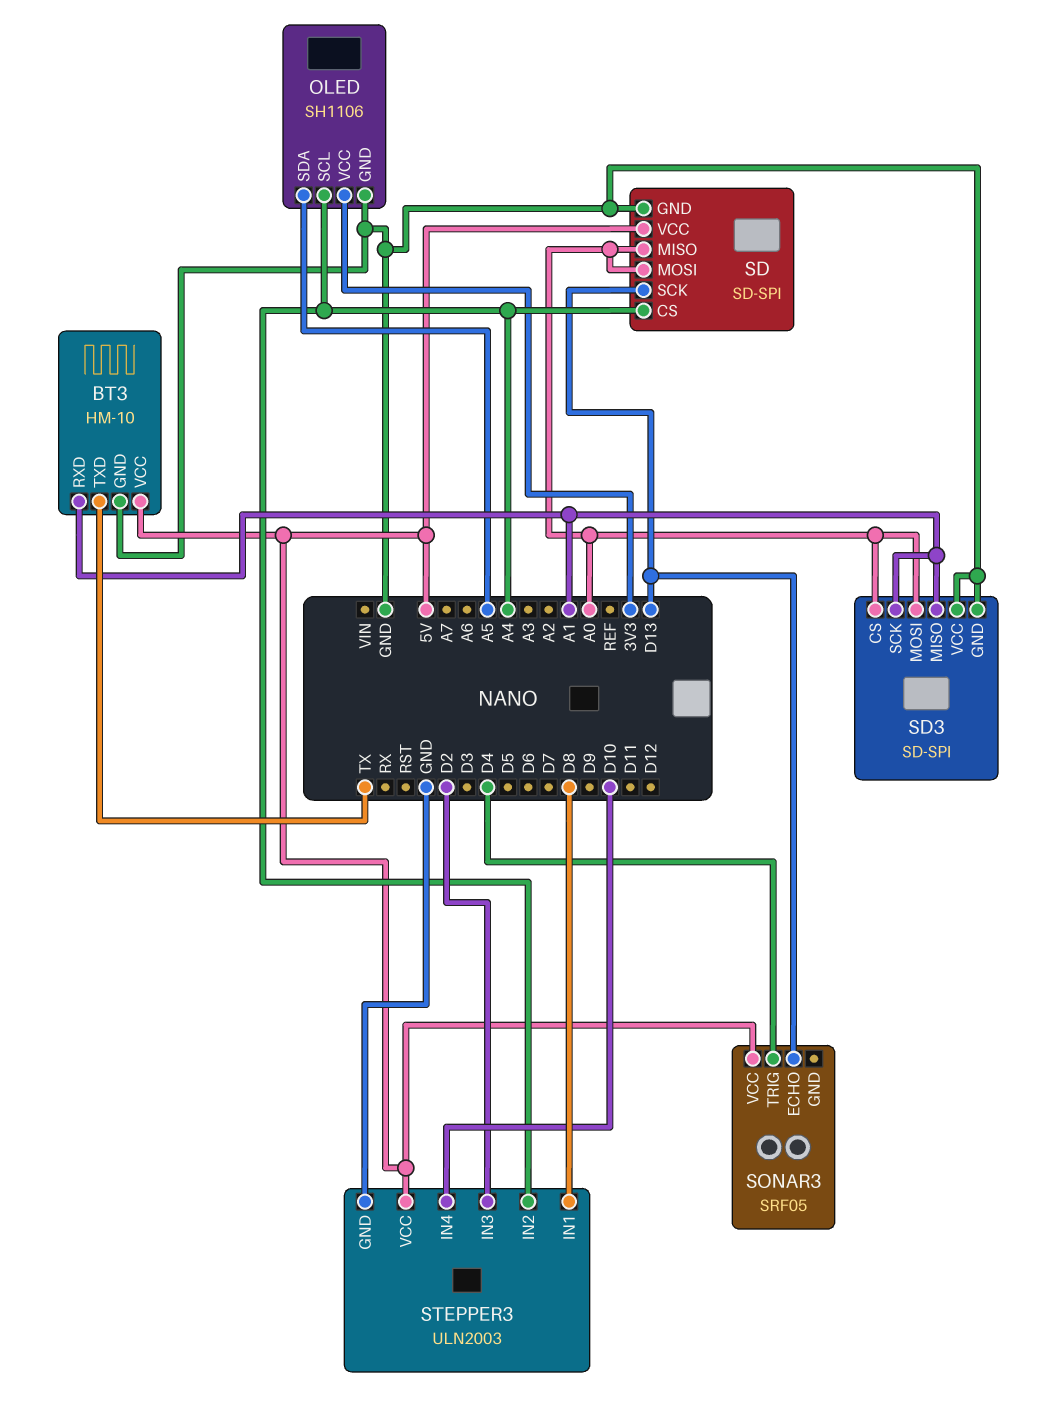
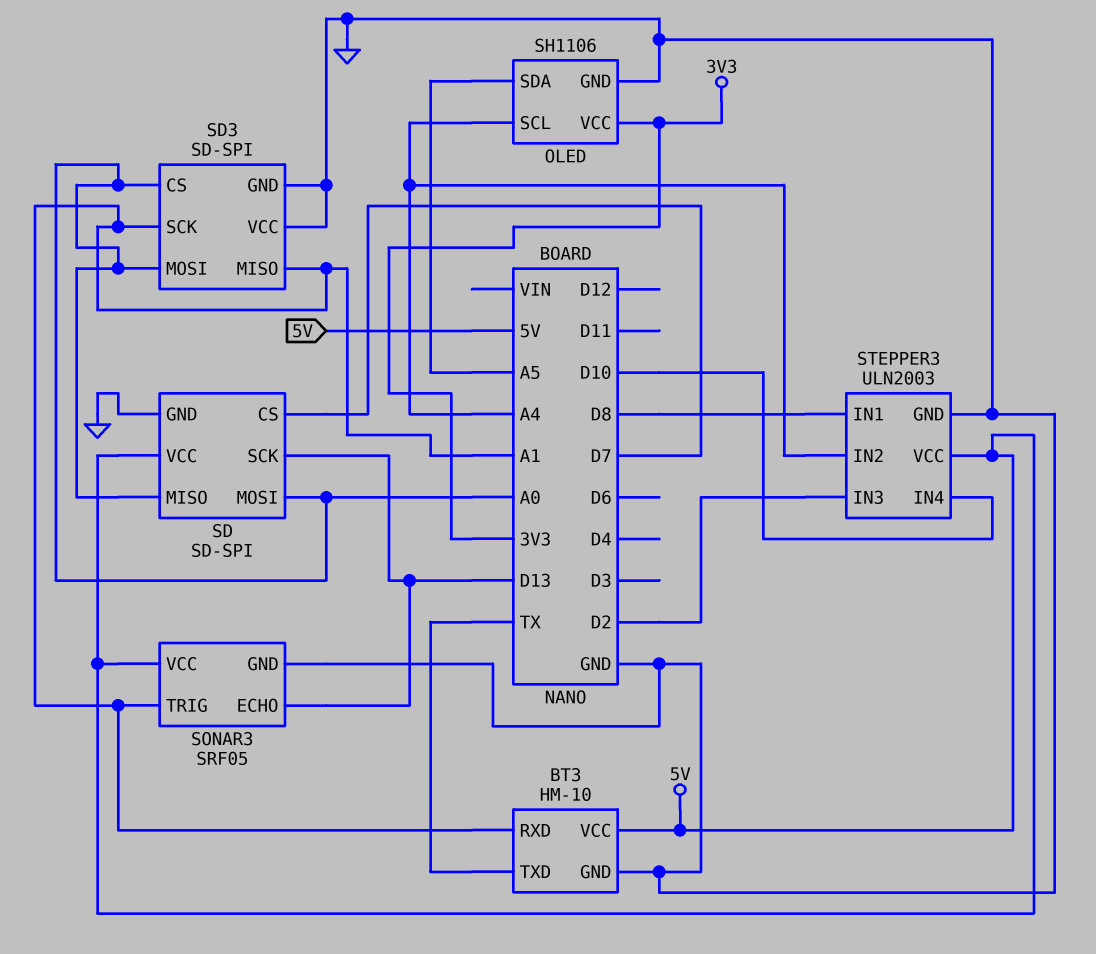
SD pin CS: A4 -> D7
SONAR3 pin GND: none -> GND
SONAR3 pin TRIG: D4 -> A1

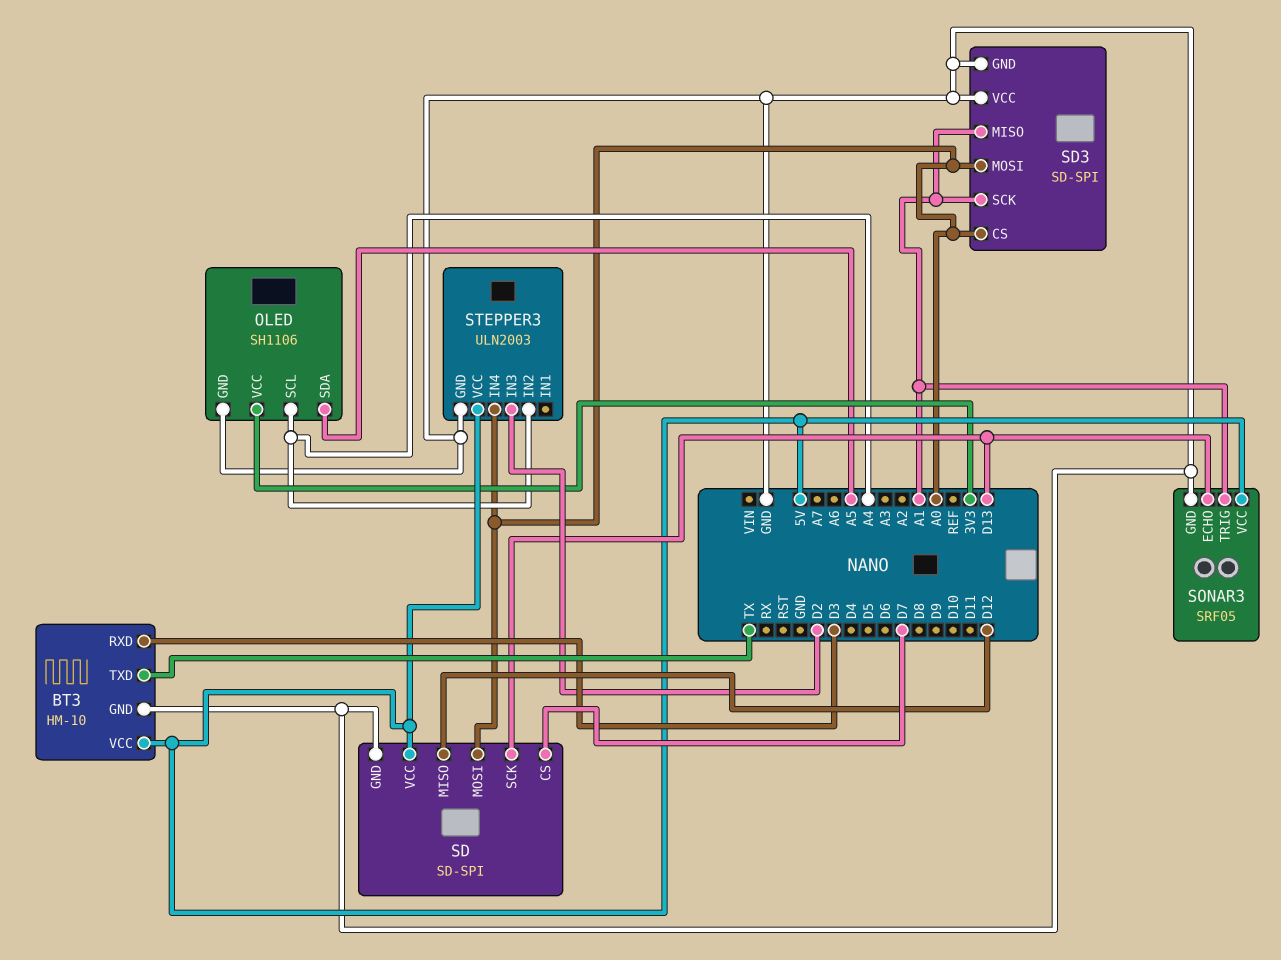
BT3 pin RXD: A1 -> D3
SD pin MISO: A0 -> D12
STEPPER3 pin IN1: D8 -> none
STEPPER3 pin IN4: D10 -> A0

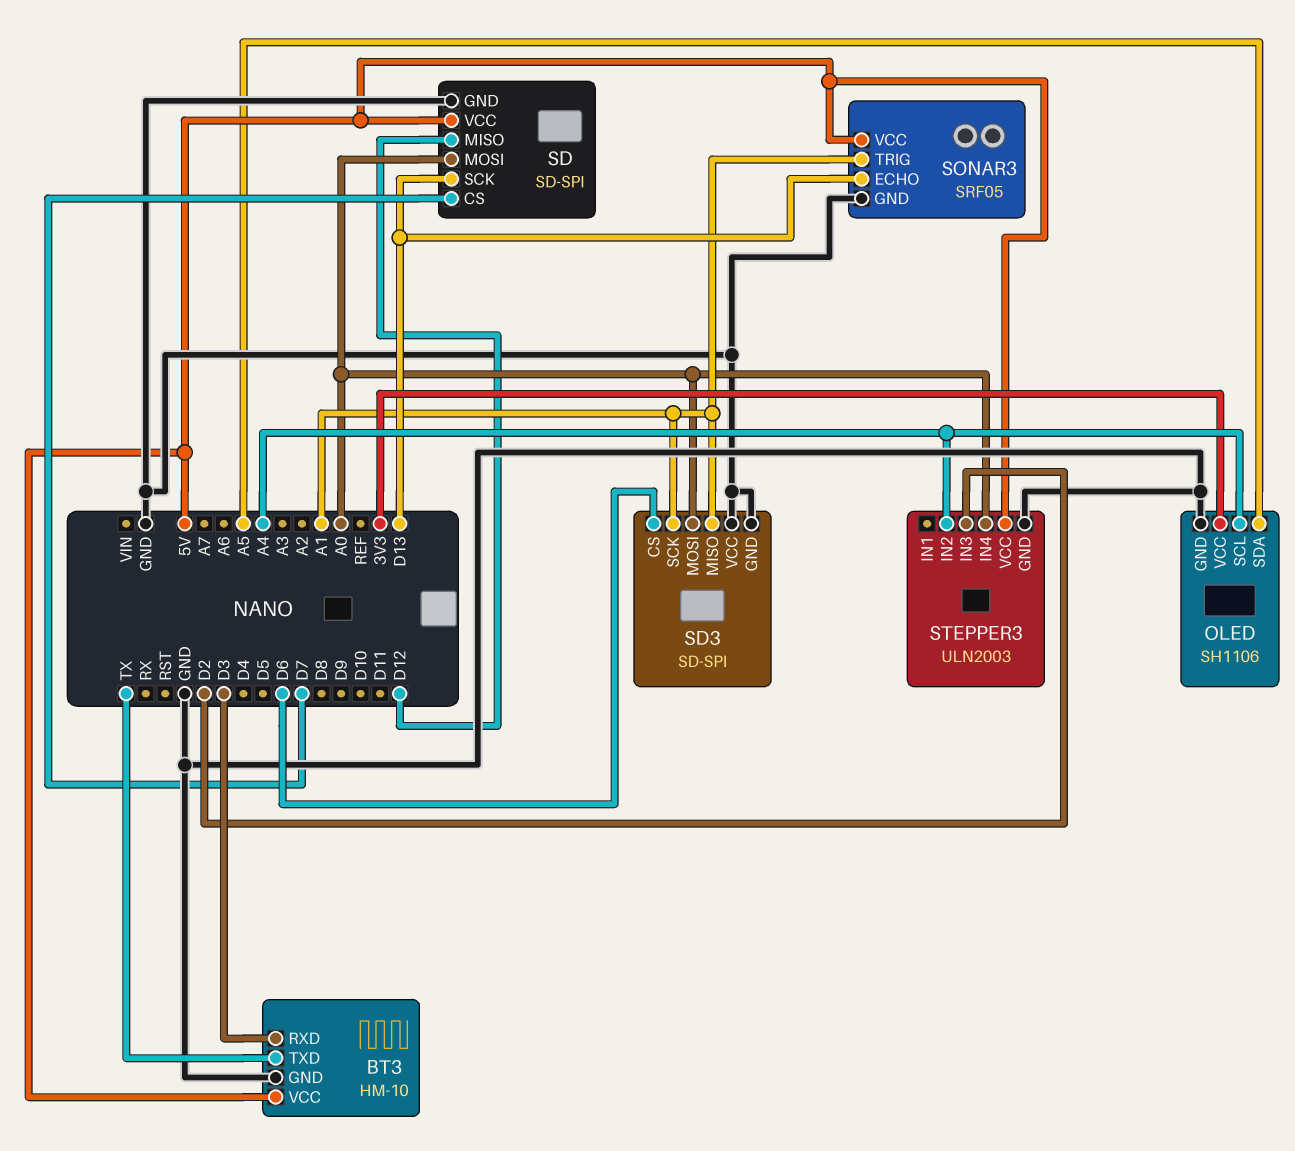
SD3 pin CS: A0 -> D6

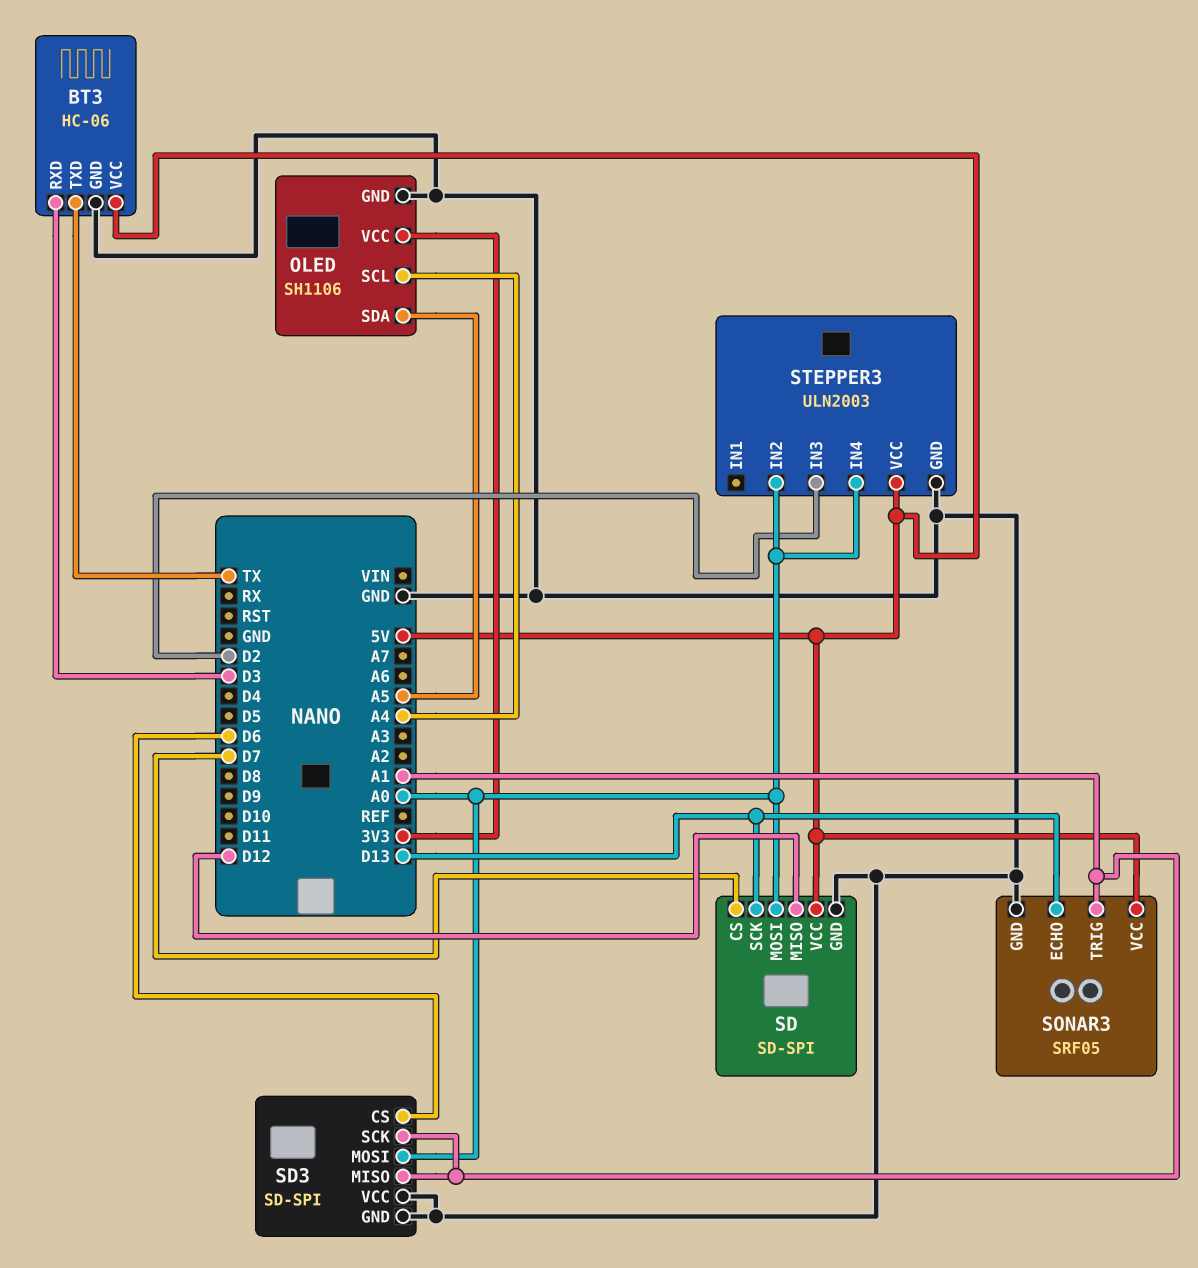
BT3: HM-10 -> HC-06
STEPPER3 pin IN2: A4 -> A0

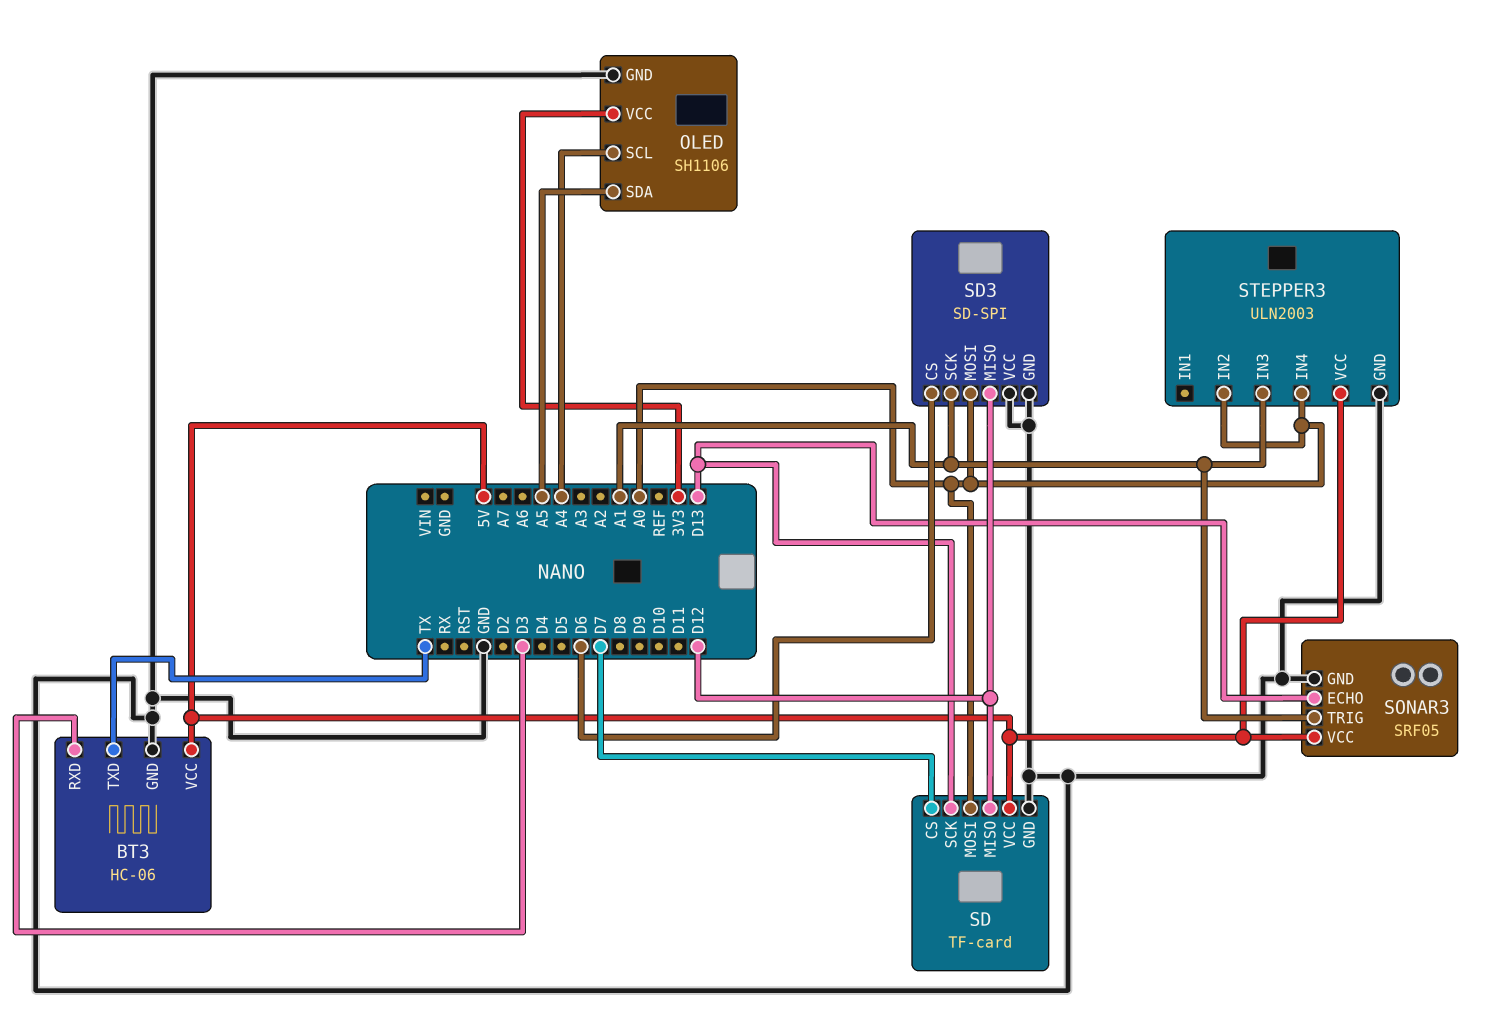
SD: SD-SPI -> TF-card
SD3 pin MISO: A1 -> D12
STEPPER3 pin IN3: D2 -> A1

